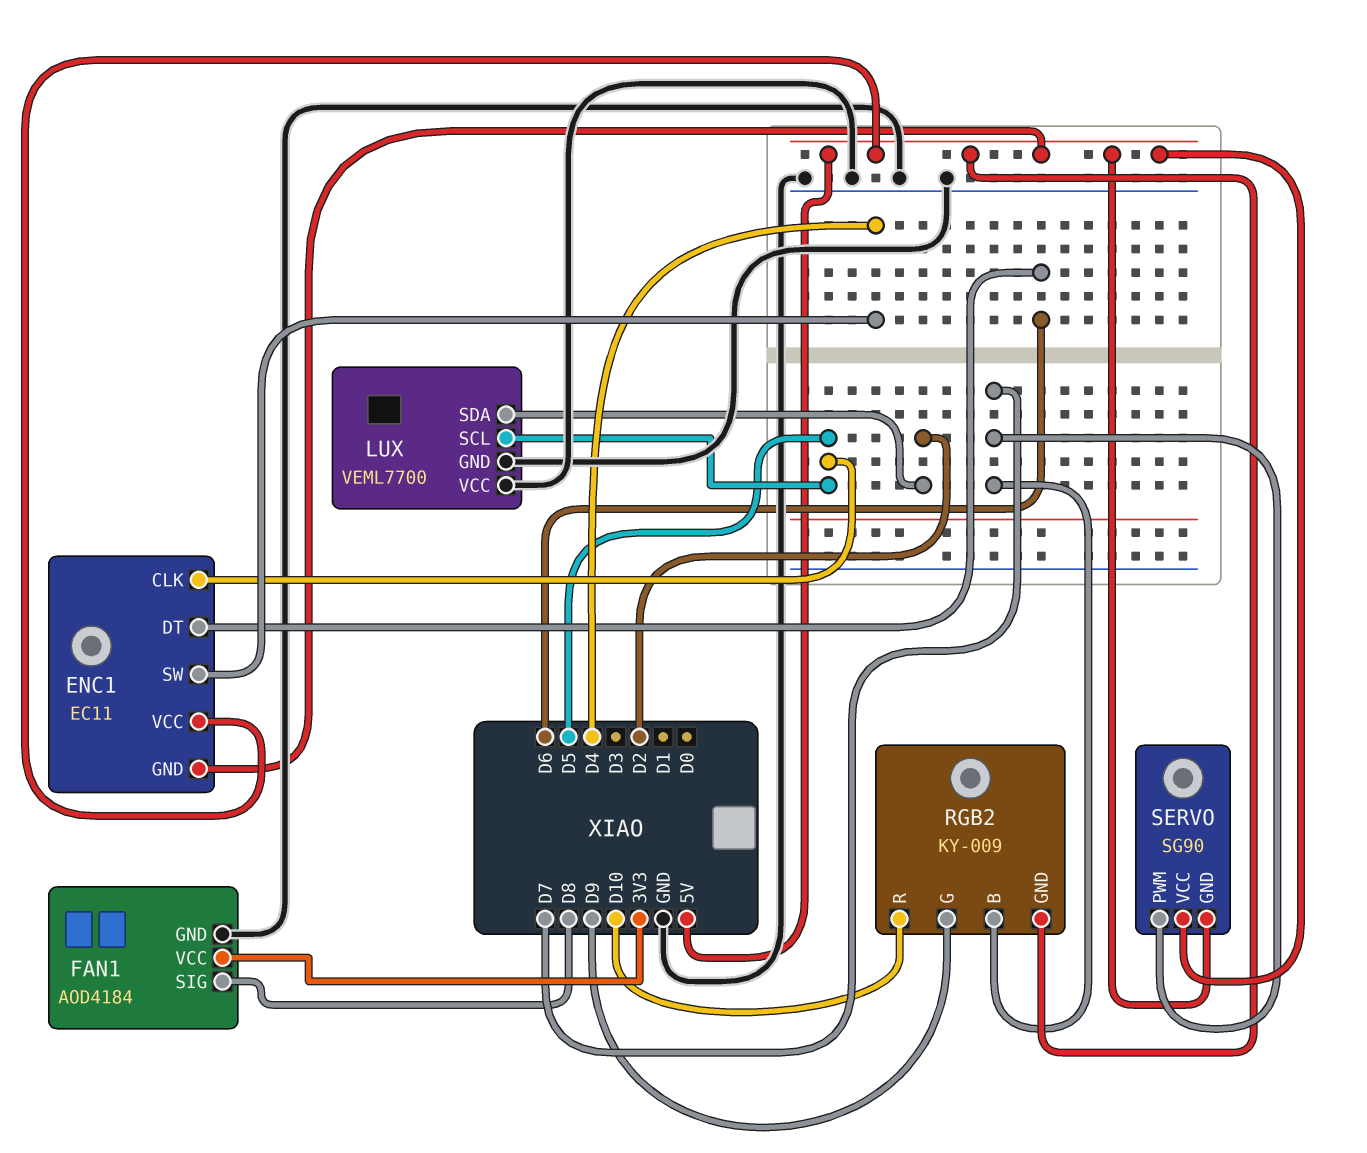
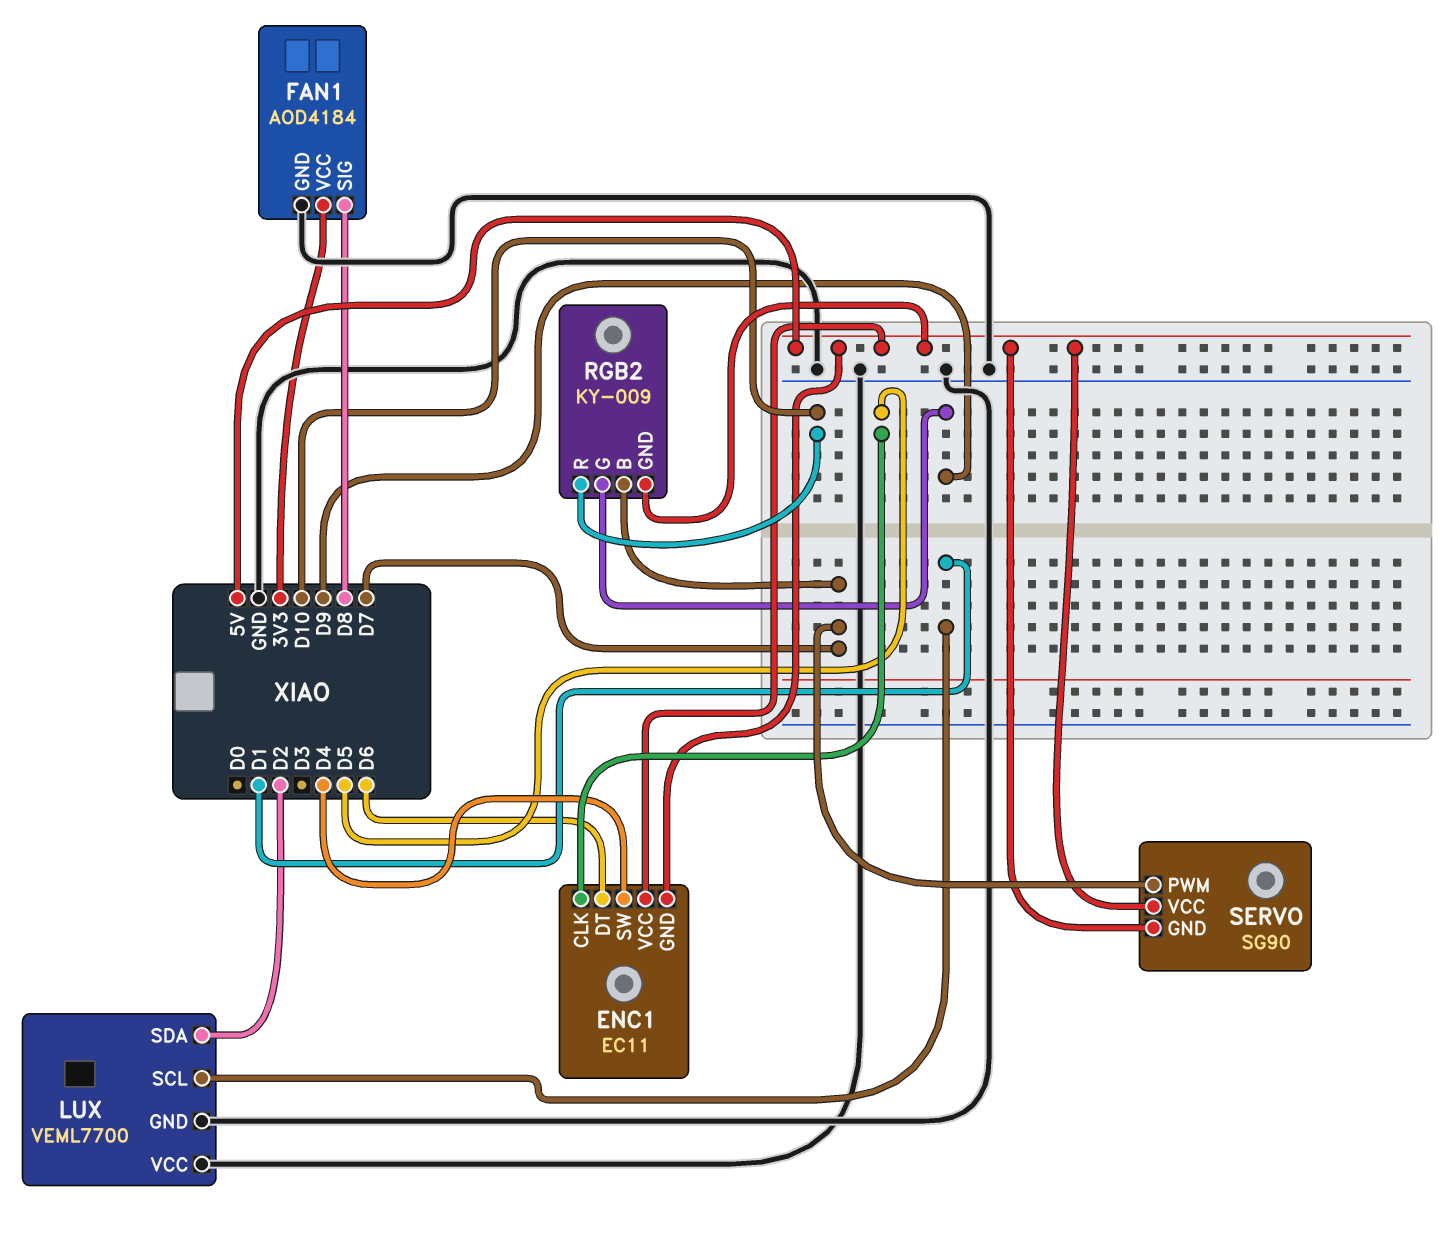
LUX pin SCL: D5 -> D1

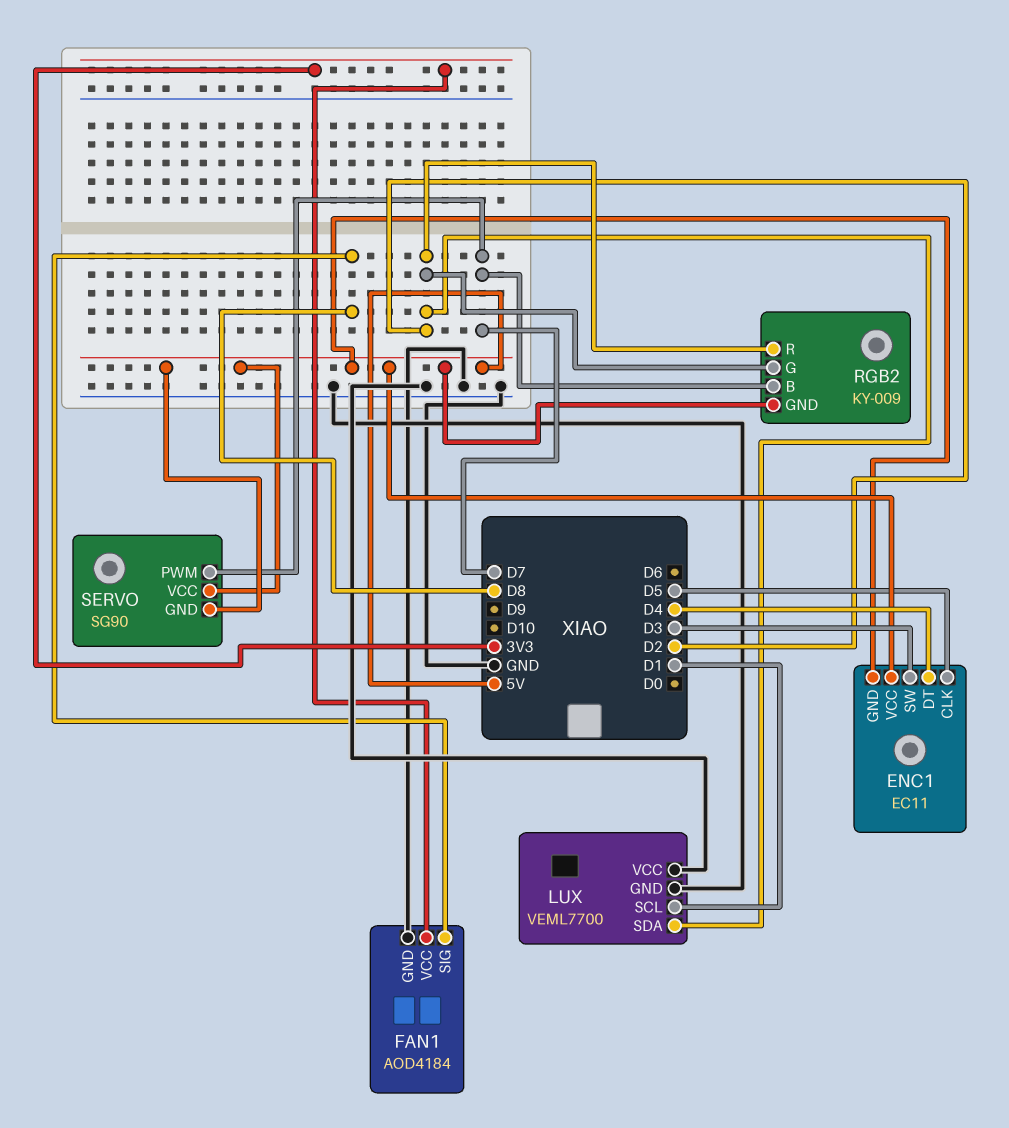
ENC1 pin DT: D6 -> D4
ENC1 pin SW: D4 -> D3
RGB2 pin G: D9 -> D2
RGB2 pin R: D10 -> D2

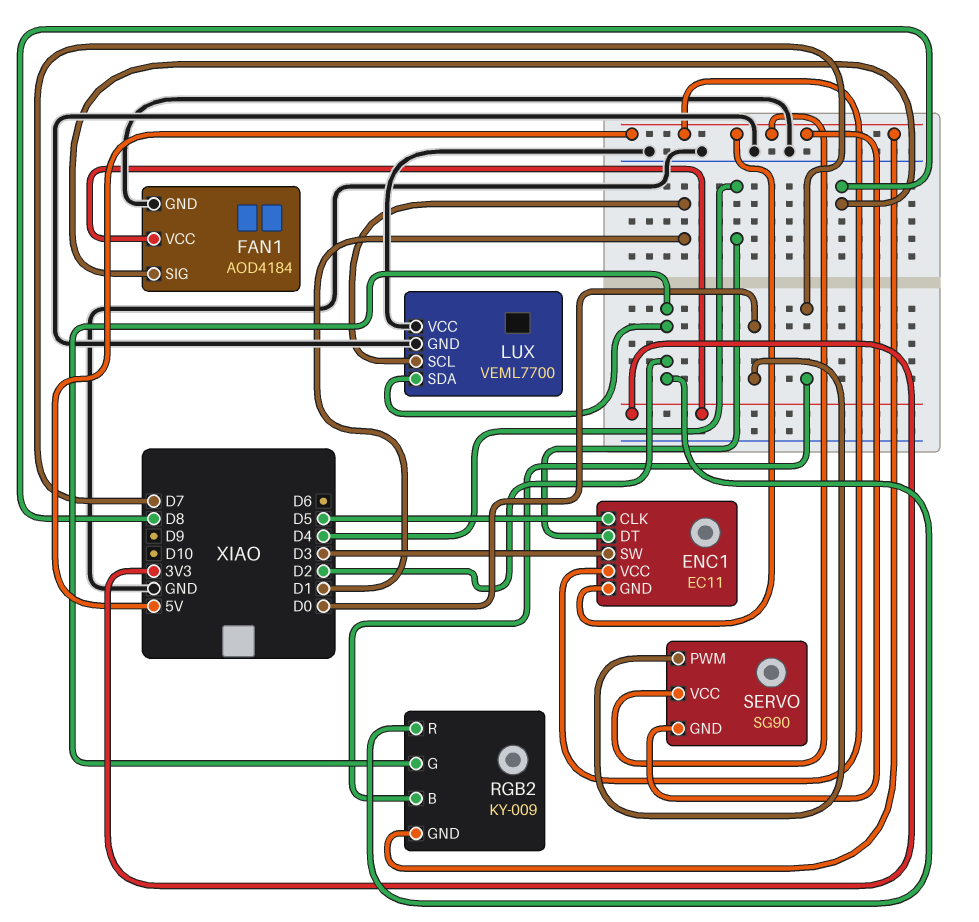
SERVO pin PWM: D7 -> D0

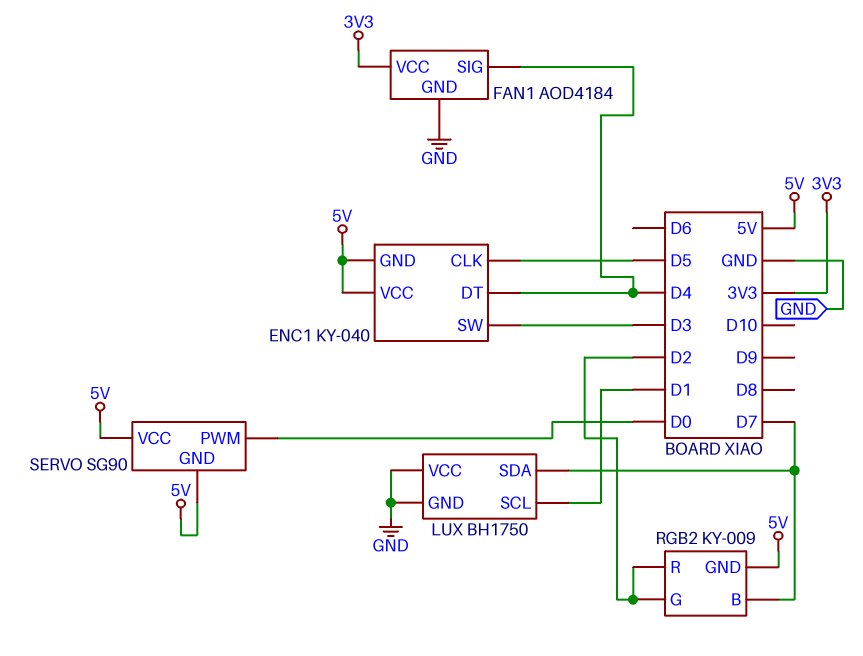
ENC1: EC11 -> KY-040
FAN1 pin SIG: D8 -> D4
LUX: VEML7700 -> BH1750
LUX pin SDA: D2 -> D7

